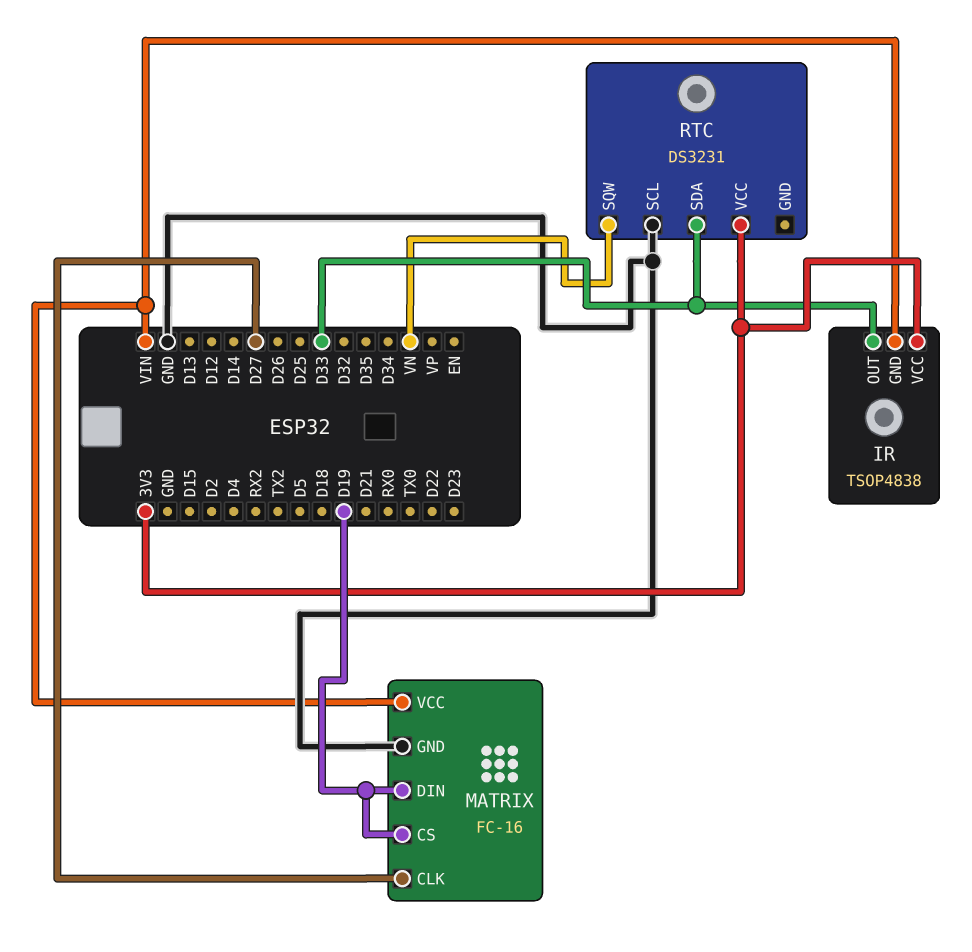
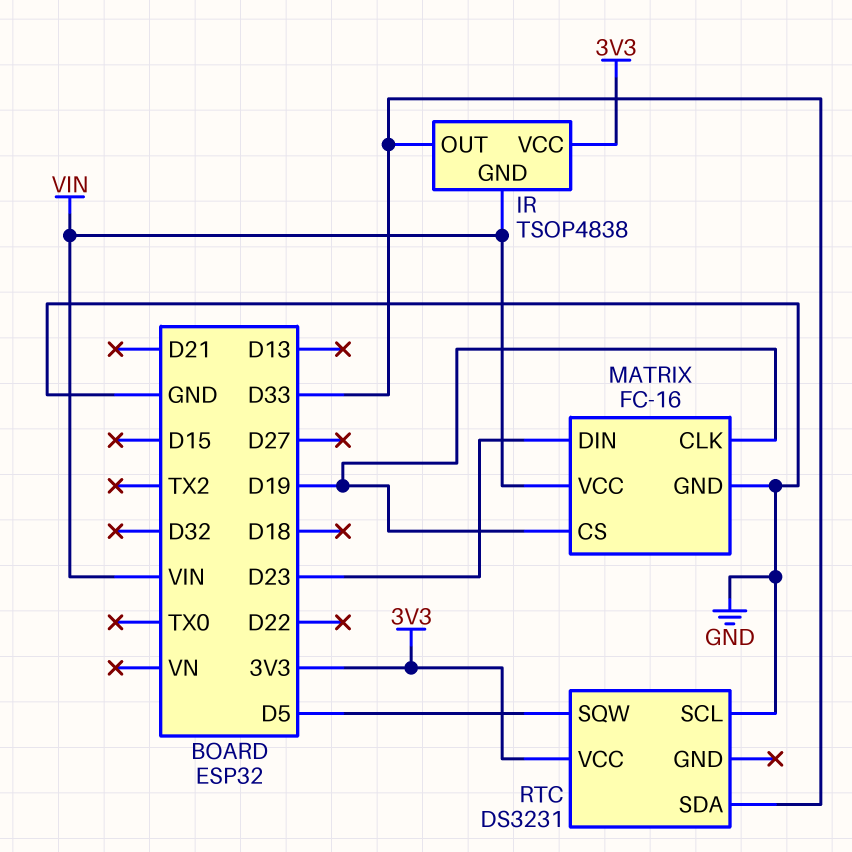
MATRIX pin CLK: D27 -> D19
MATRIX pin DIN: D19 -> D23
RTC pin SQW: VN -> D5

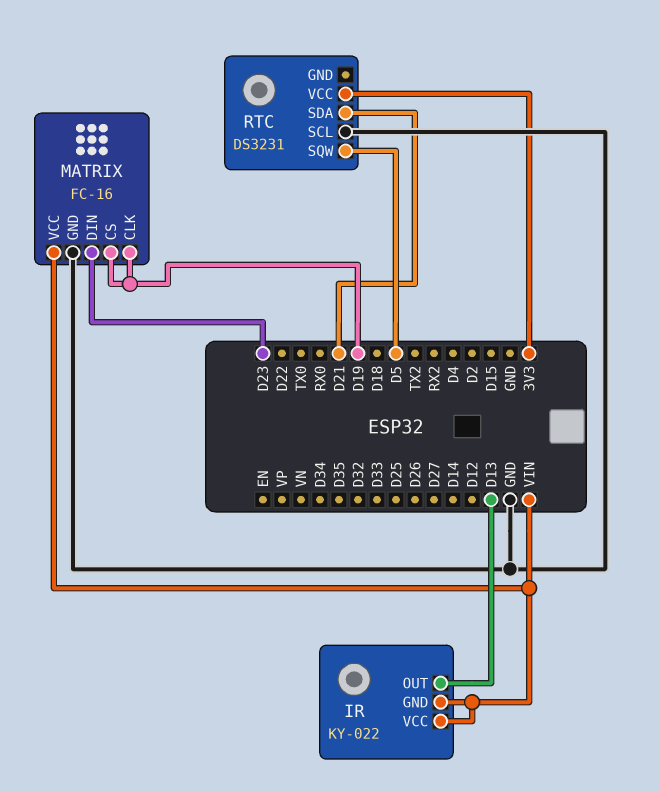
IR: TSOP4838 -> KY-022
IR pin OUT: D33 -> D13
IR pin VCC: 3V3 -> VIN
RTC pin SDA: D33 -> D21

